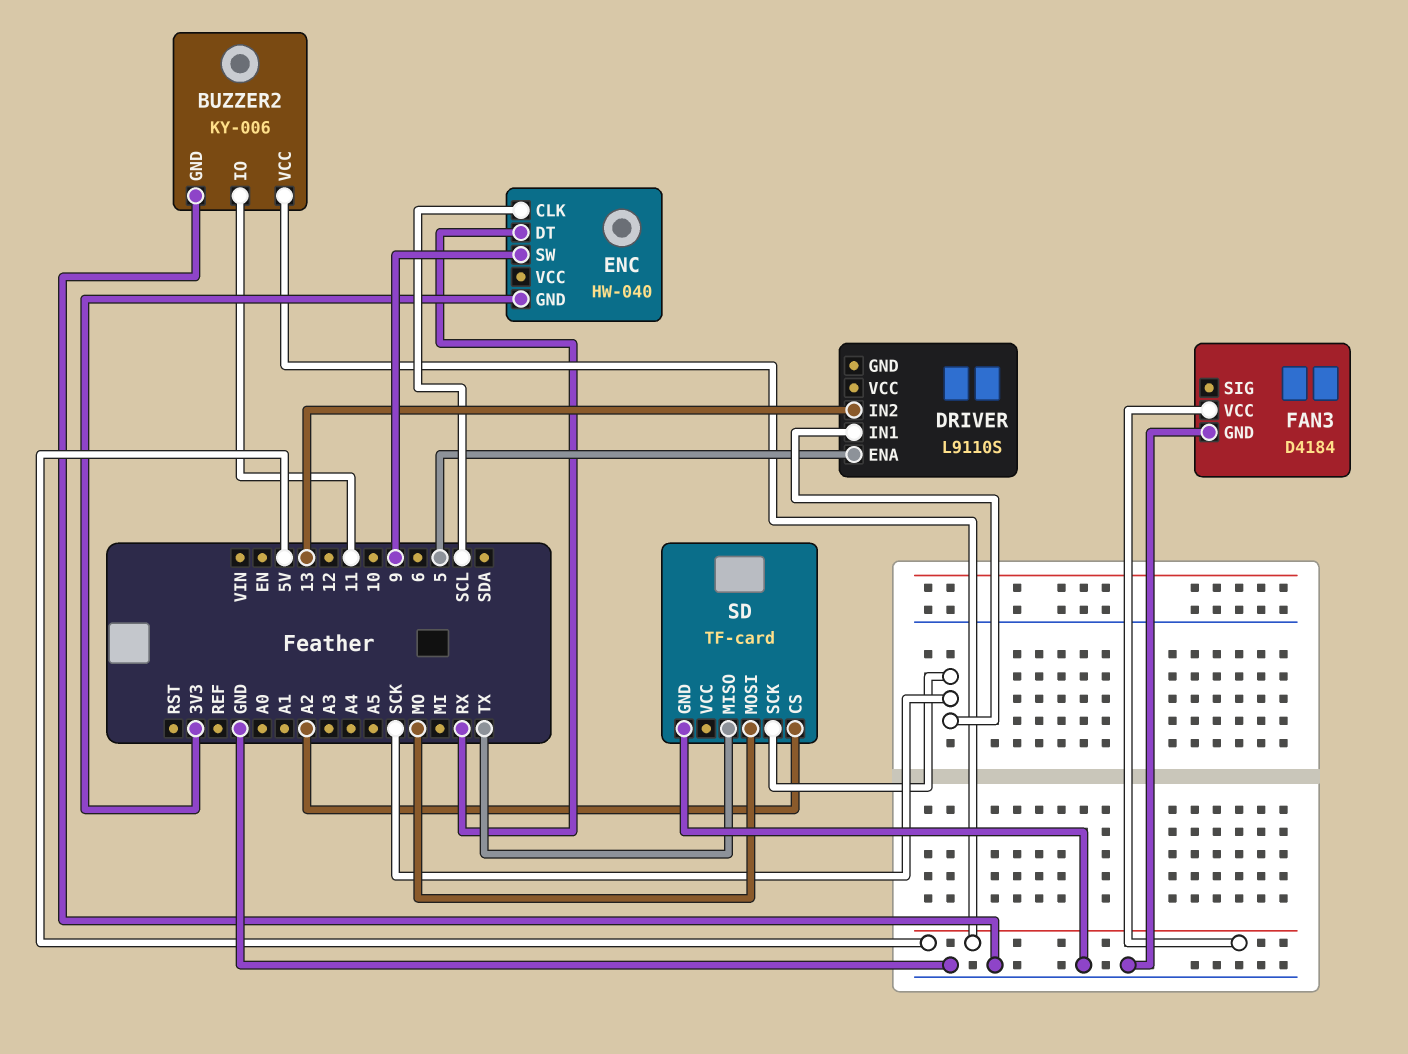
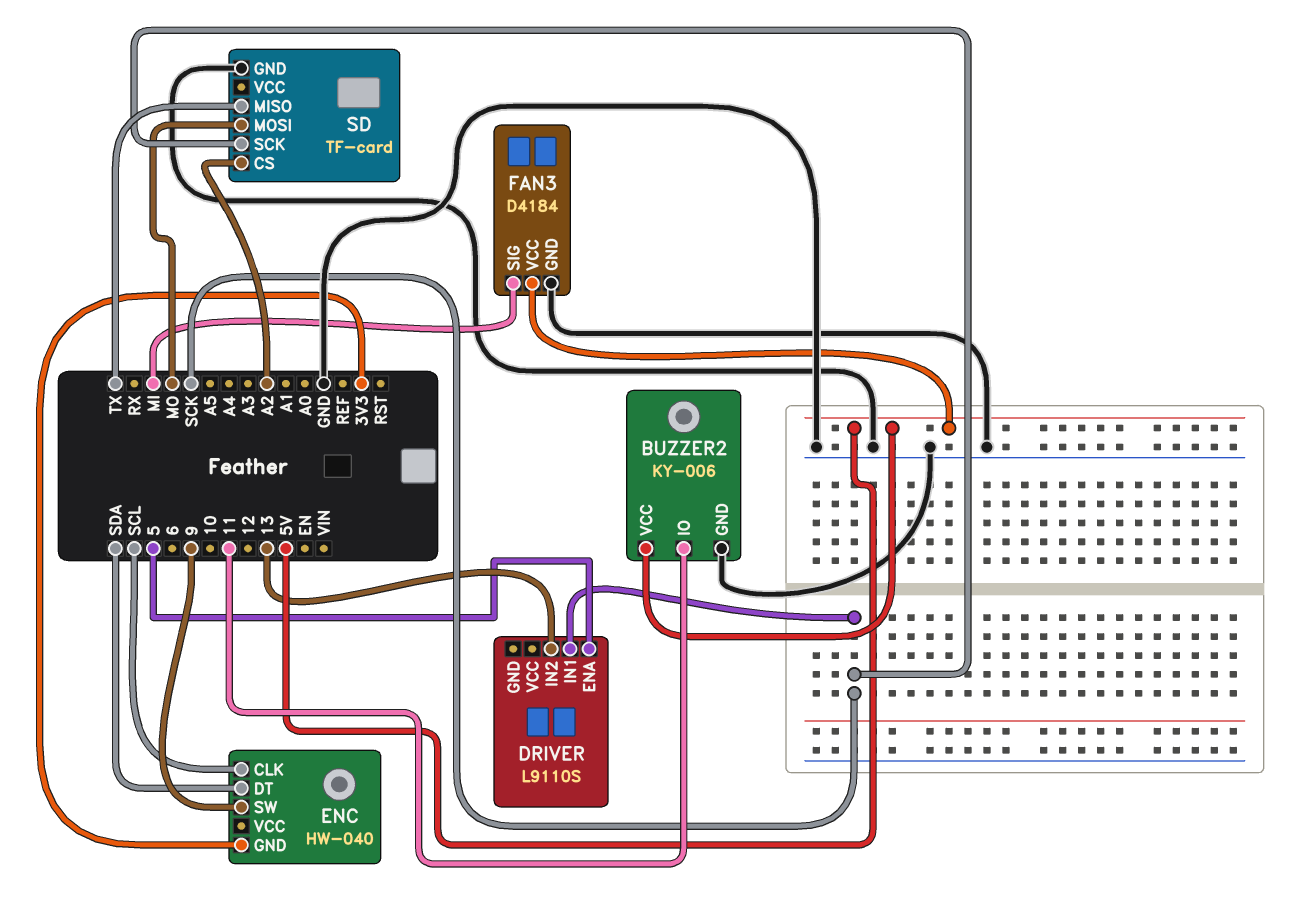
ENC pin DT: RX -> SDA
FAN3 pin SIG: none -> MI

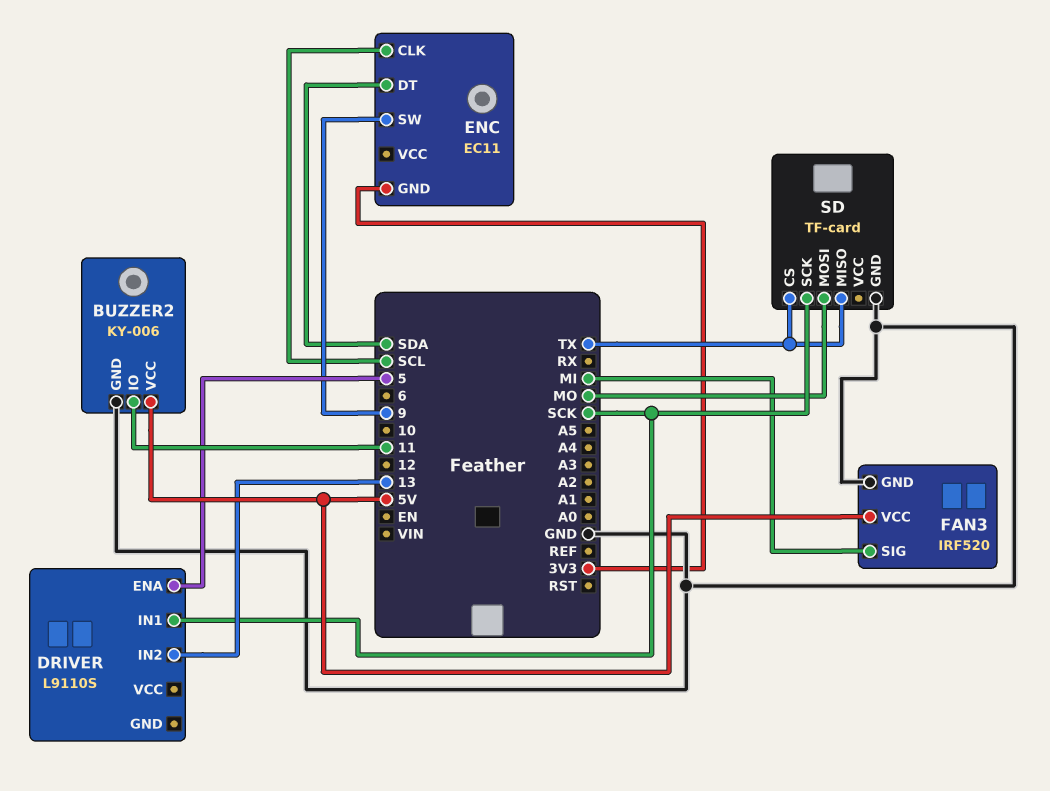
ENC: HW-040 -> EC11
FAN3: D4184 -> IRF520
SD pin CS: A2 -> TX

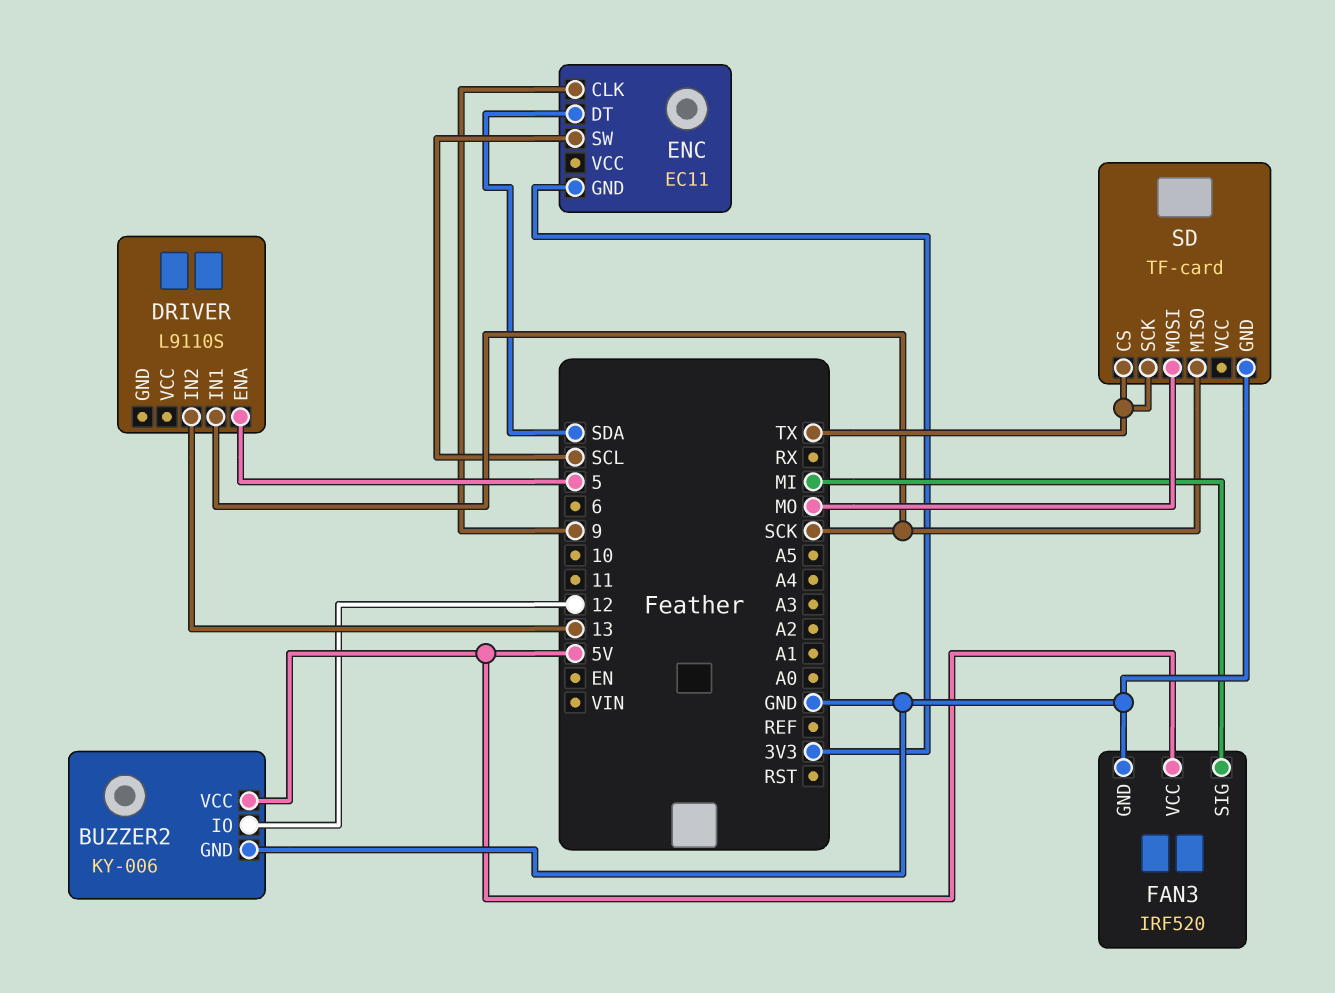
BUZZER2 pin IO: 11 -> 12
ENC pin CLK: SCL -> 9
ENC pin SW: 9 -> SCL
SD pin MISO: TX -> SCK
SD pin SCK: SCK -> TX

